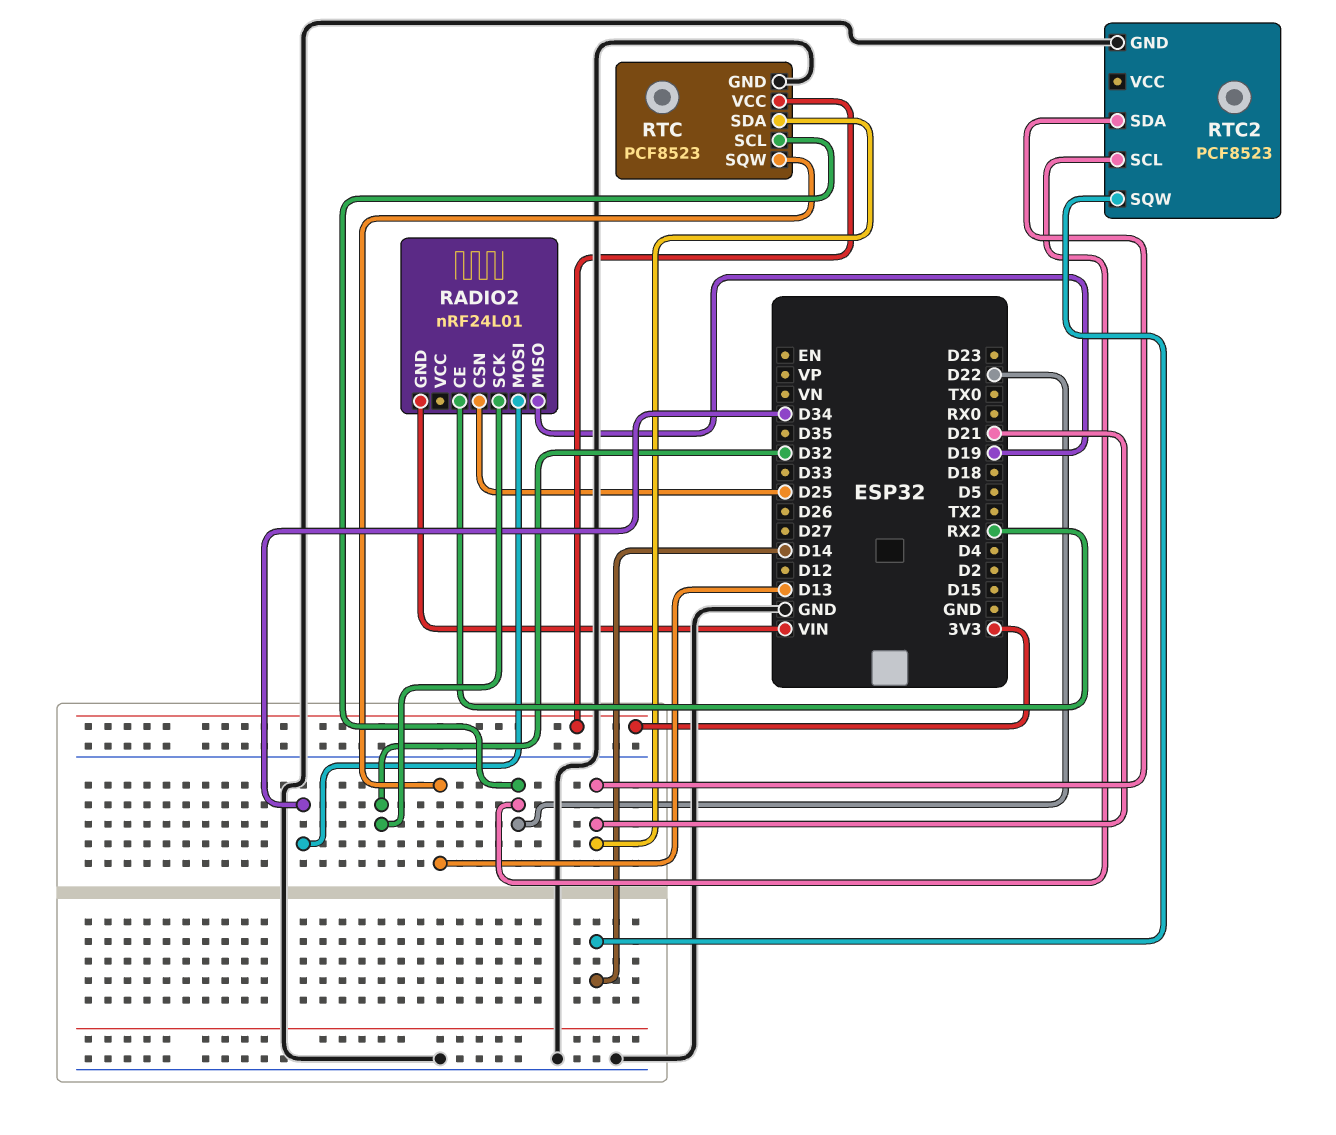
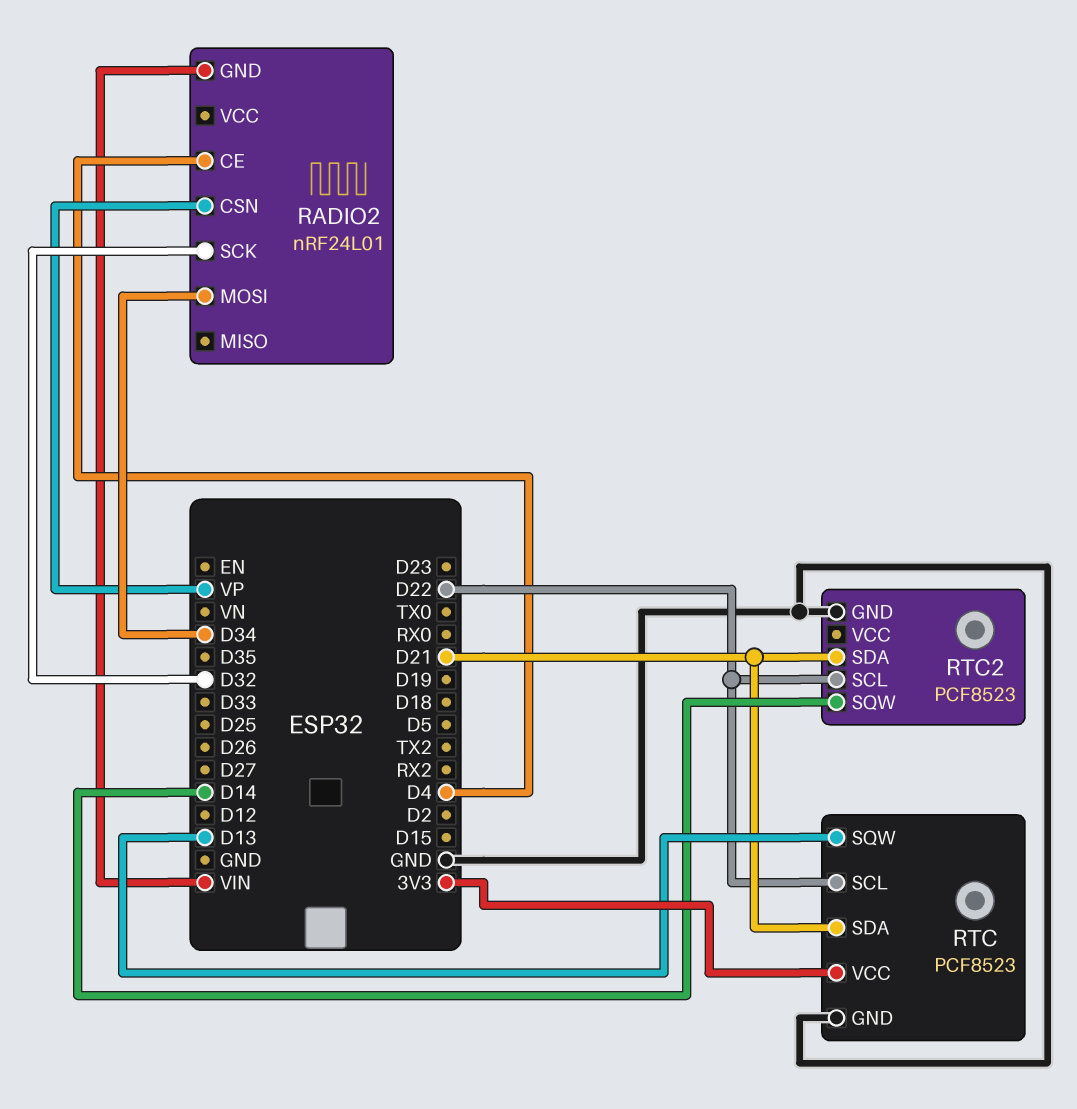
RADIO2 pin CE: RX2 -> D4
RADIO2 pin CSN: D25 -> VP
RADIO2 pin MISO: D19 -> none

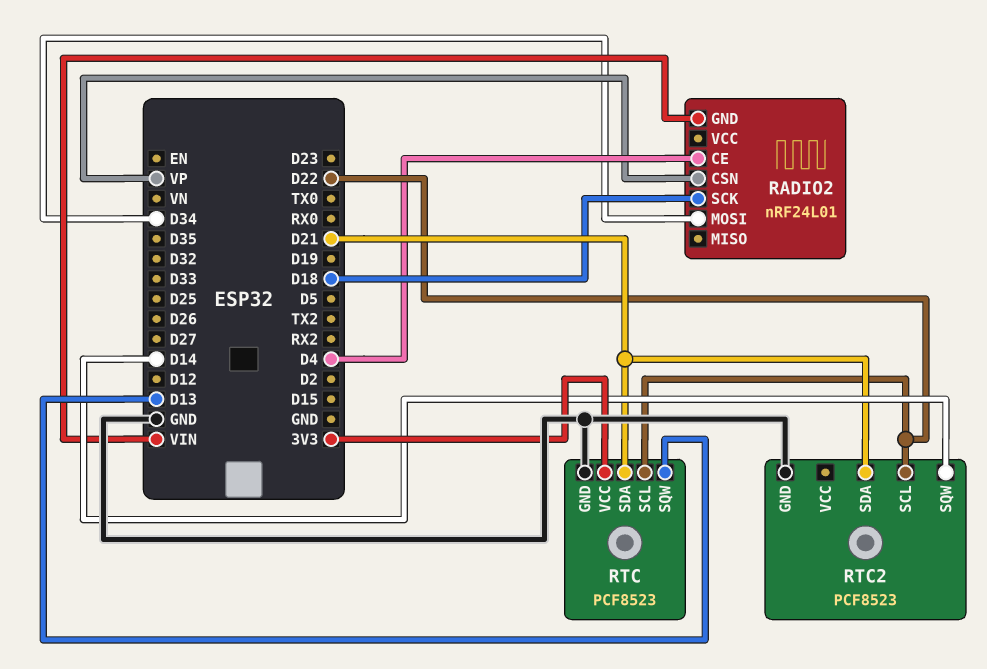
RADIO2 pin SCK: D32 -> D18

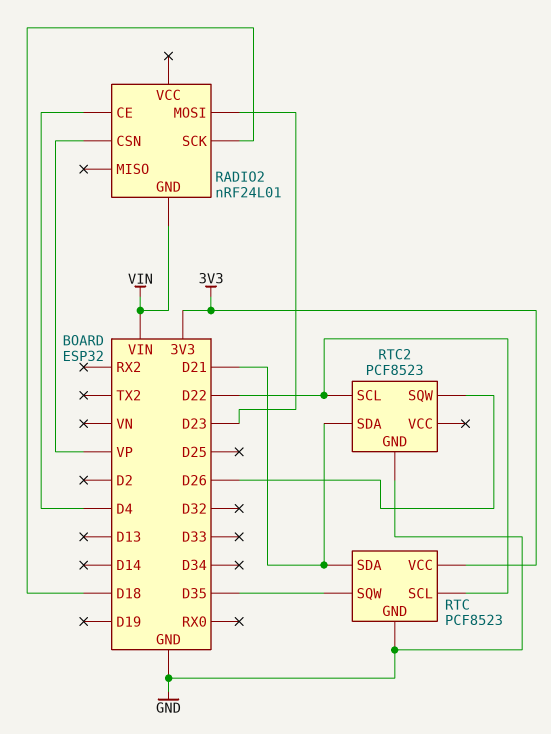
RADIO2 pin MOSI: D34 -> D23
RTC pin SQW: D13 -> D35
RTC2 pin SQW: D14 -> D26

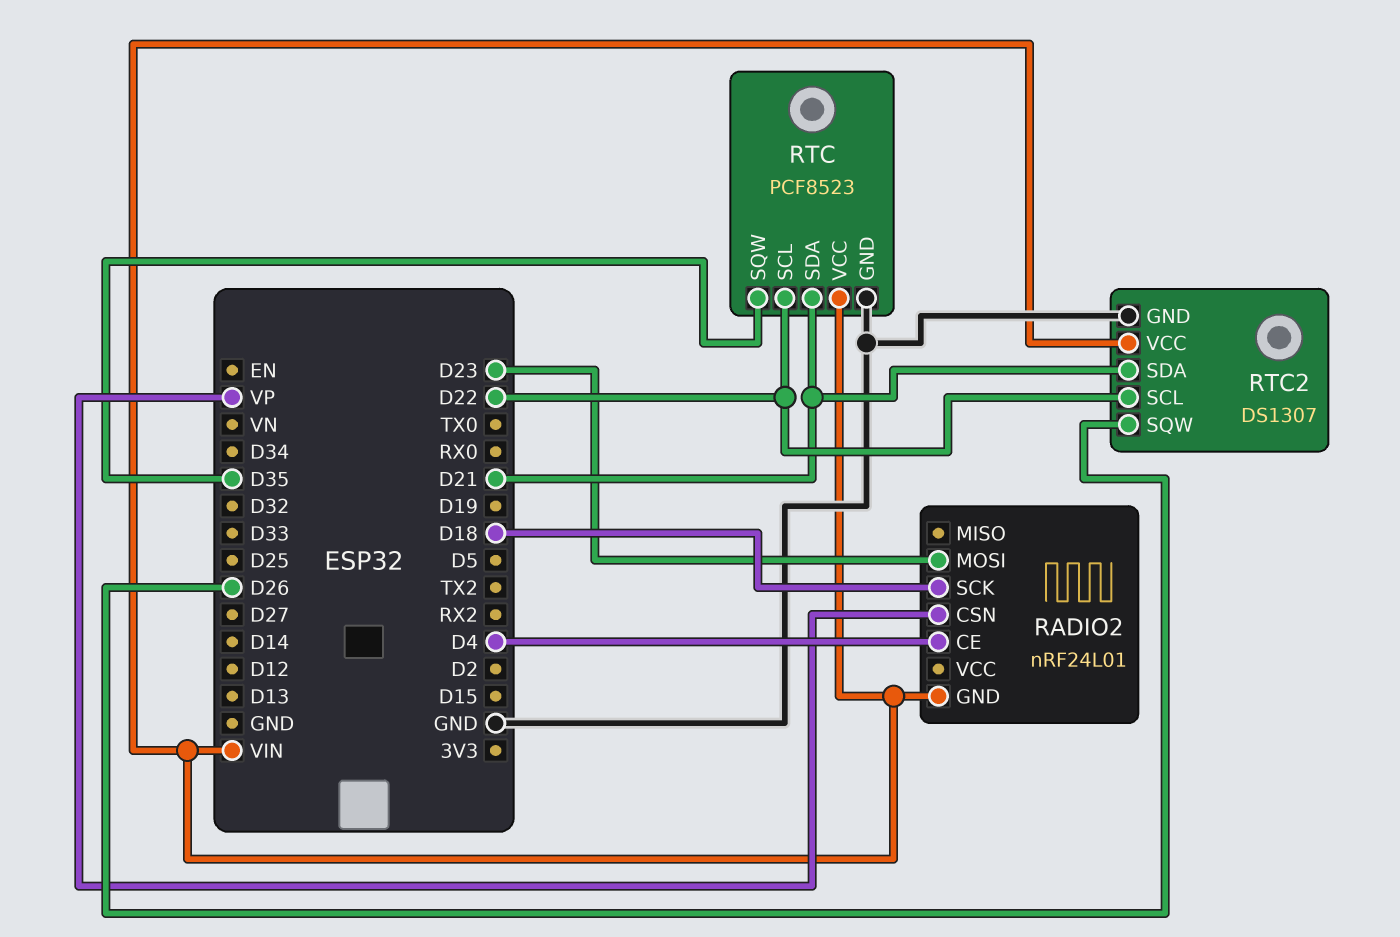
RTC pin VCC: 3V3 -> VIN
RTC2: PCF8523 -> DS1307
RTC2 pin VCC: none -> VIN

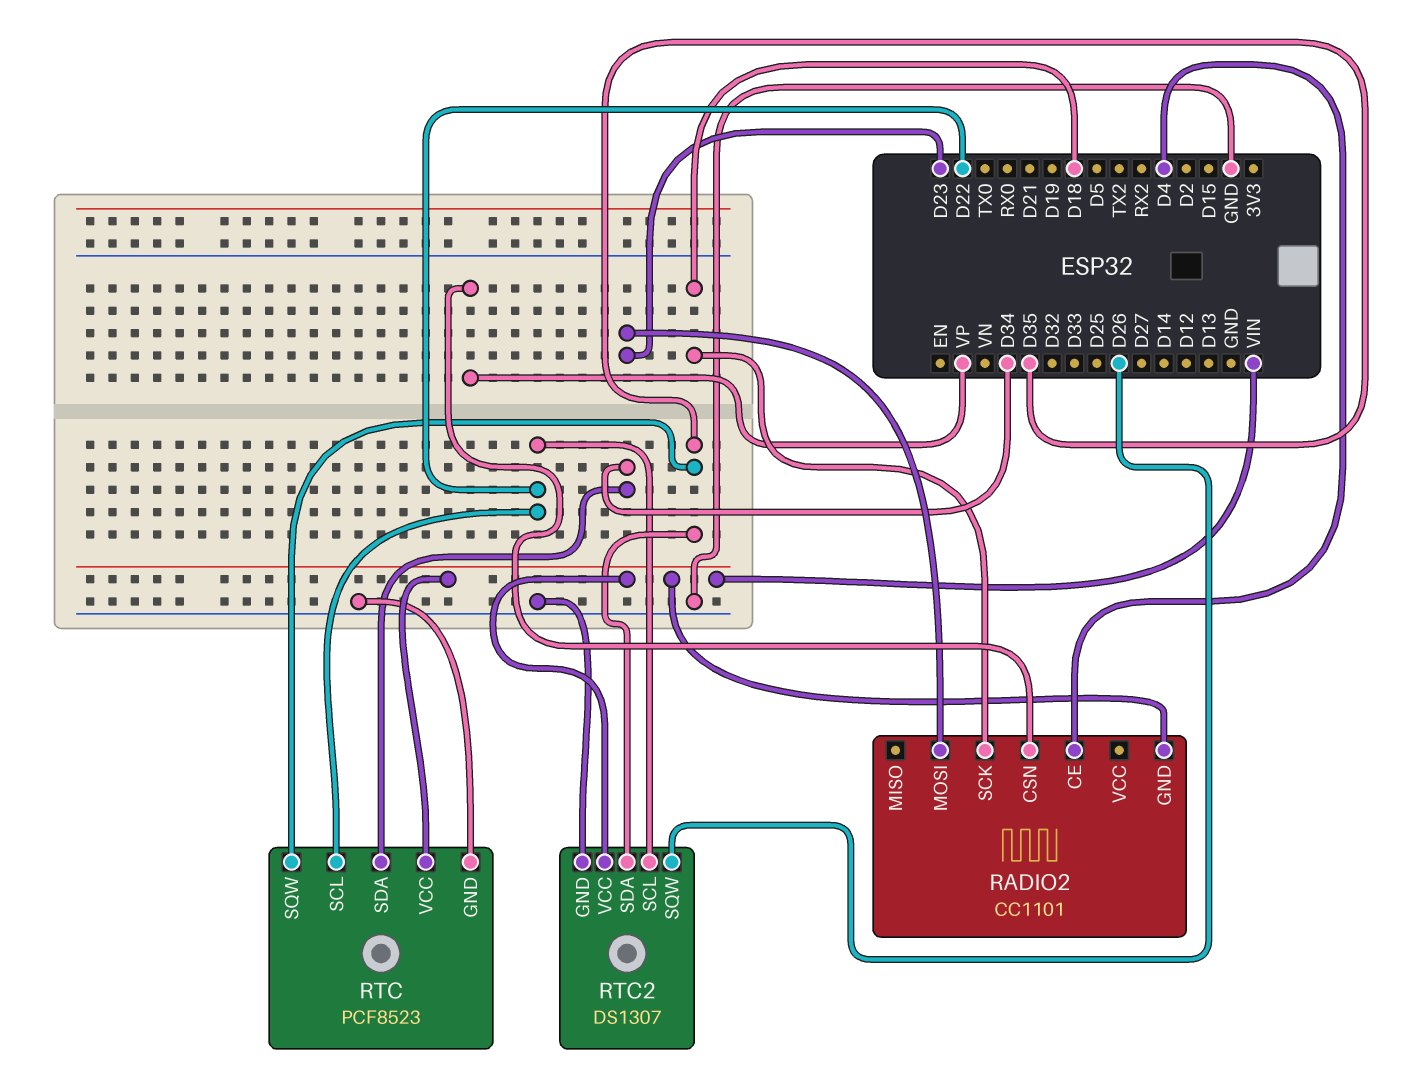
RADIO2: nRF24L01 -> CC1101
RTC pin SDA: D21 -> D34
RTC2 pin SDA: D21 -> D35

